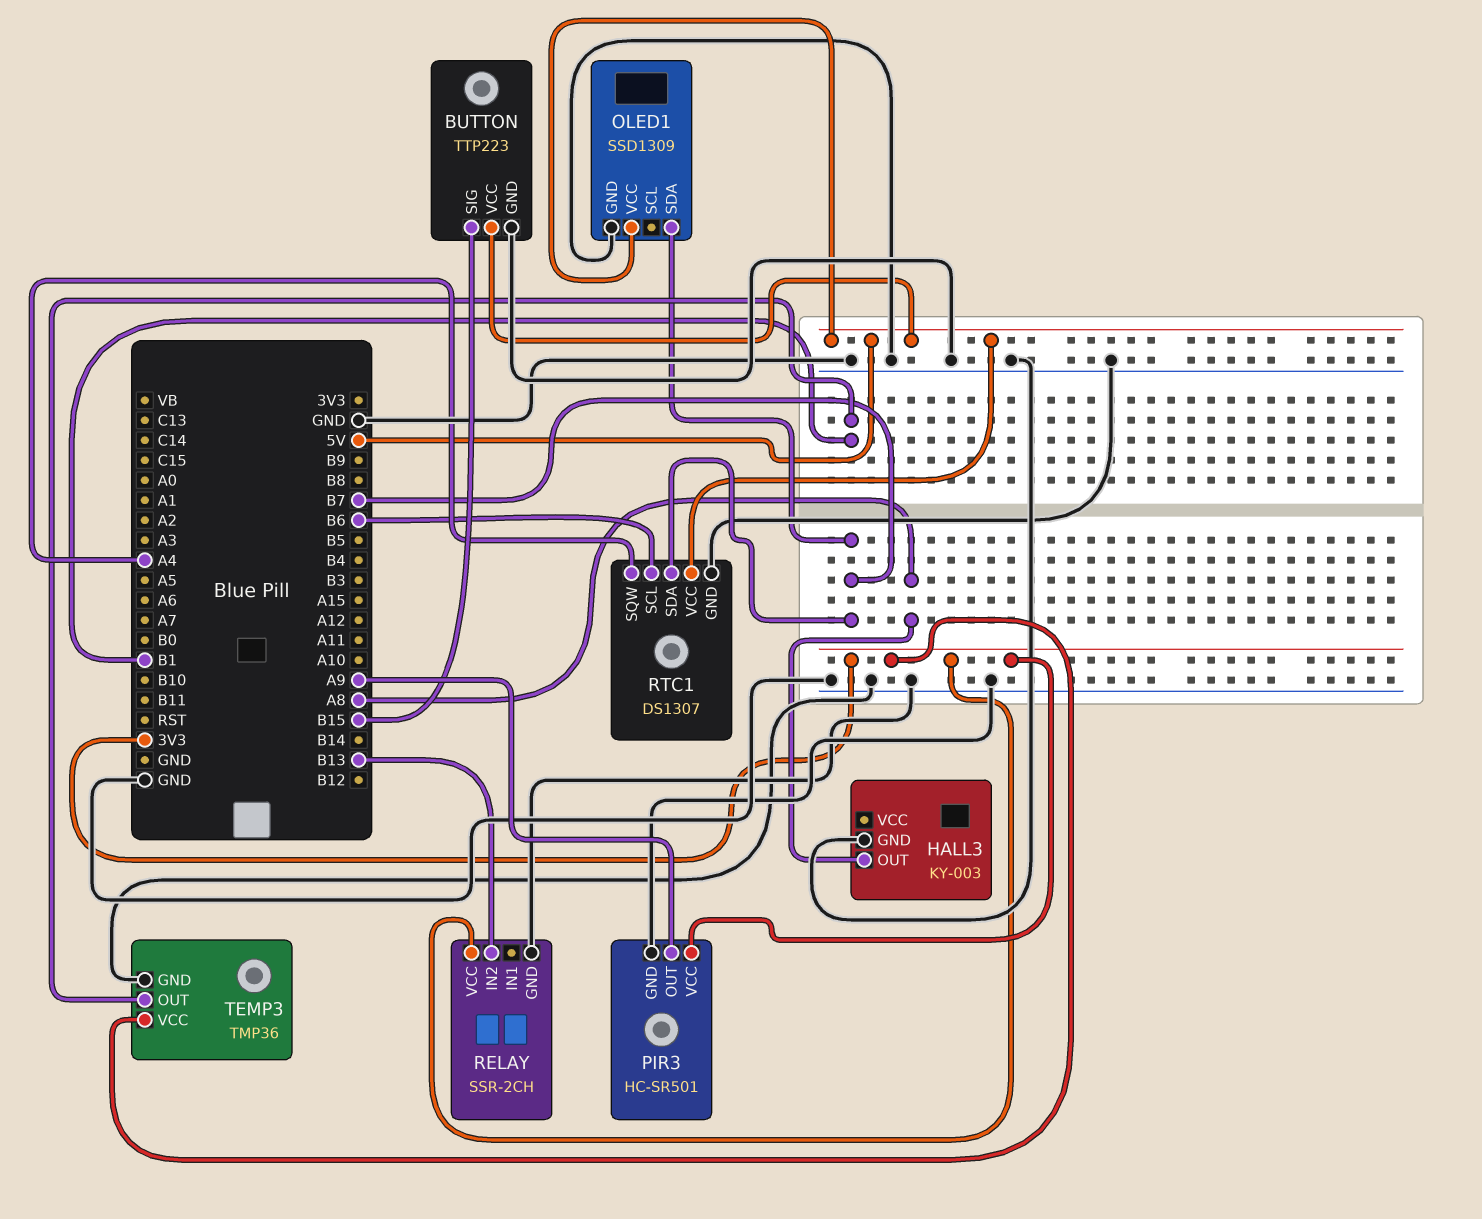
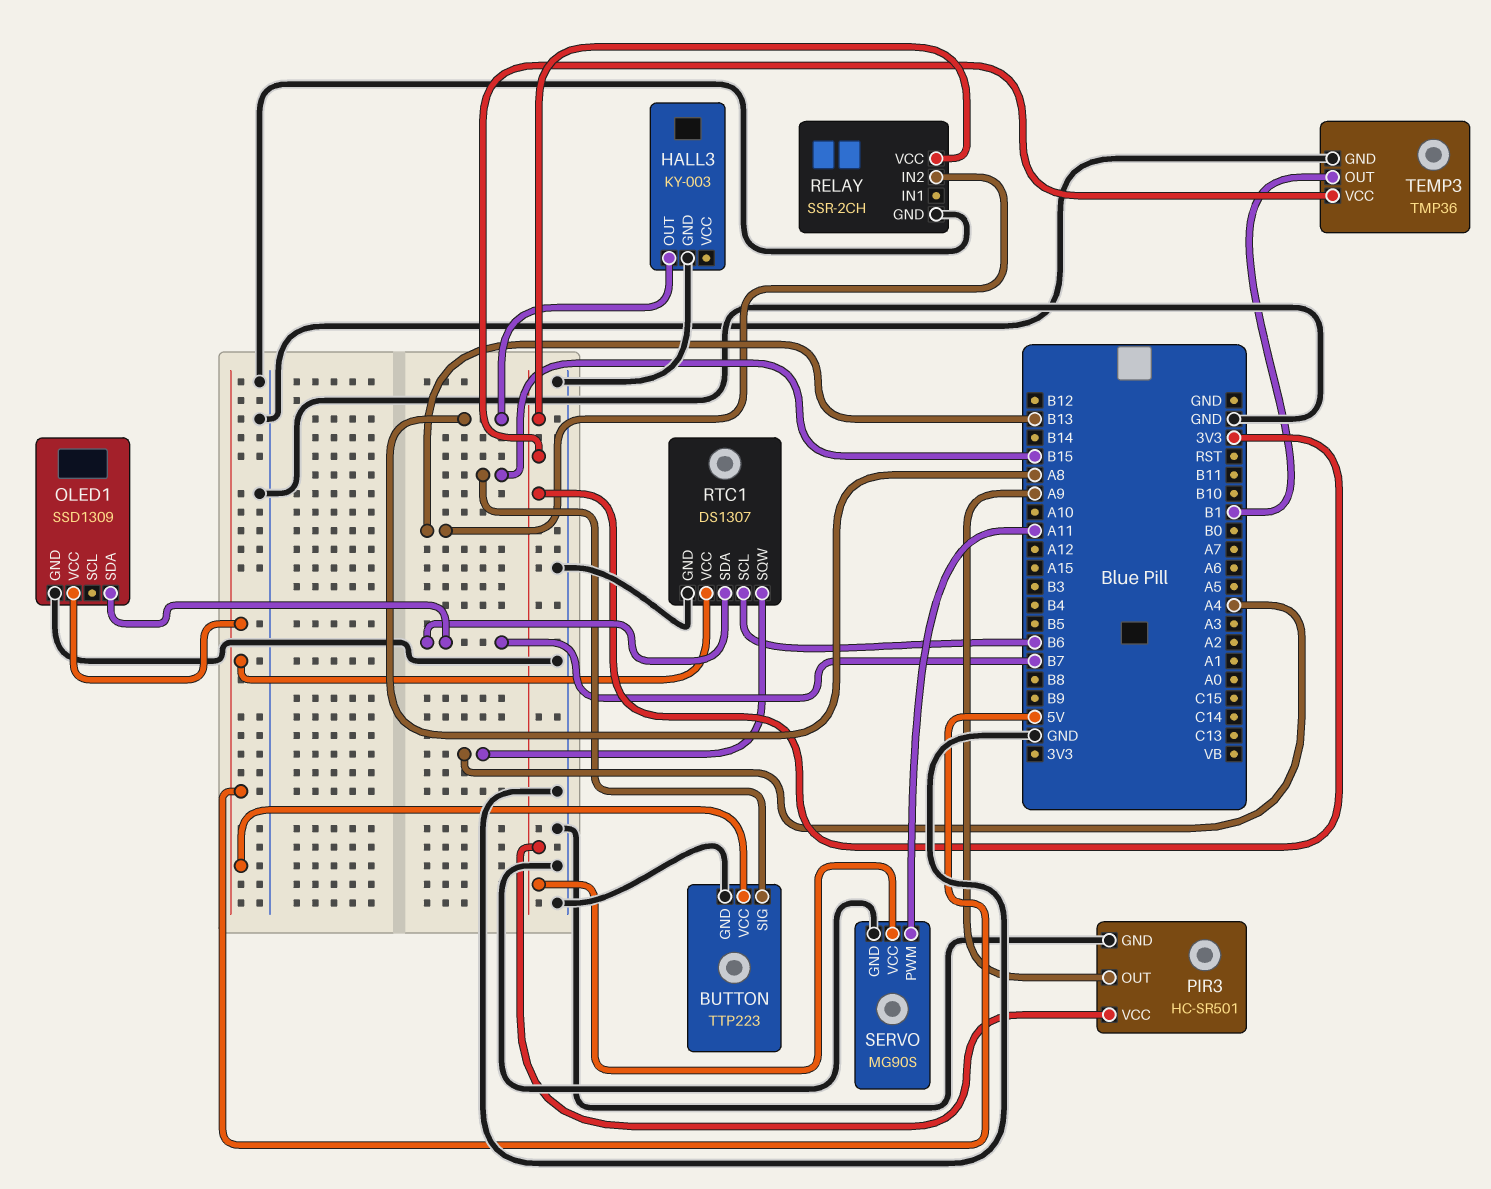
SERVO: none -> MG90S
SERVO pin GND: none -> GND
SERVO pin PWM: none -> A11
SERVO pin VCC: none -> 3V3

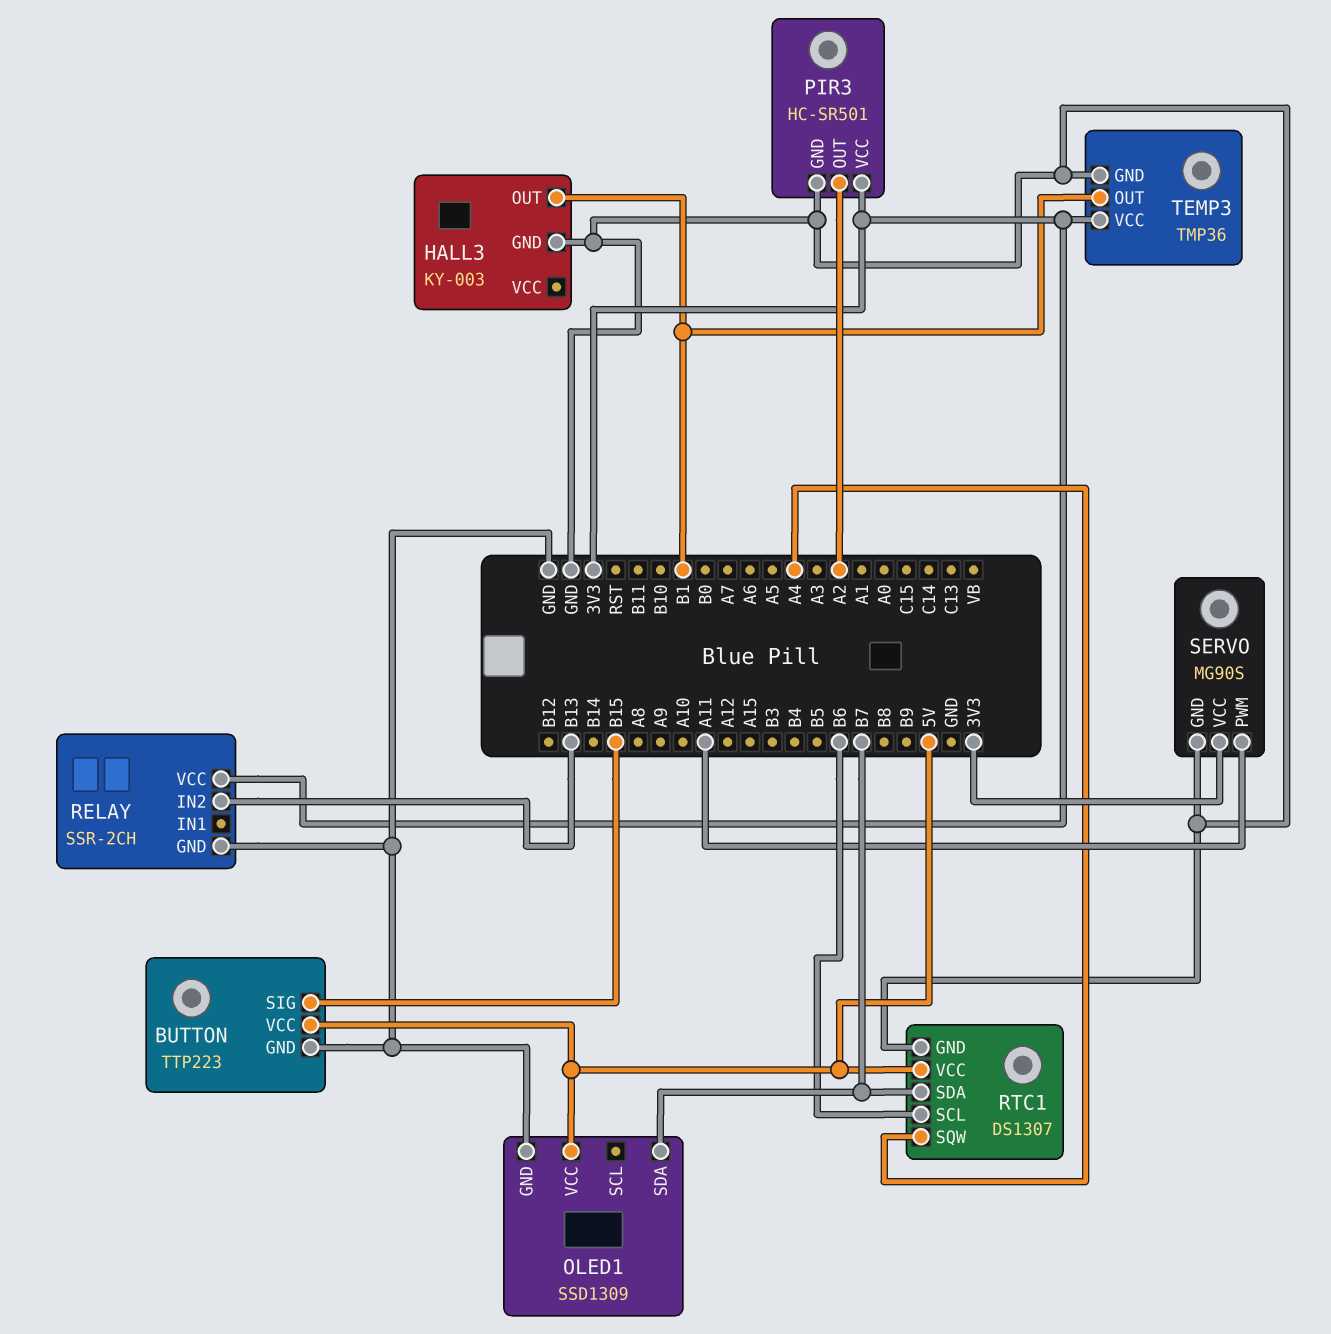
HALL3 pin OUT: A8 -> B1
PIR3 pin OUT: A9 -> A2

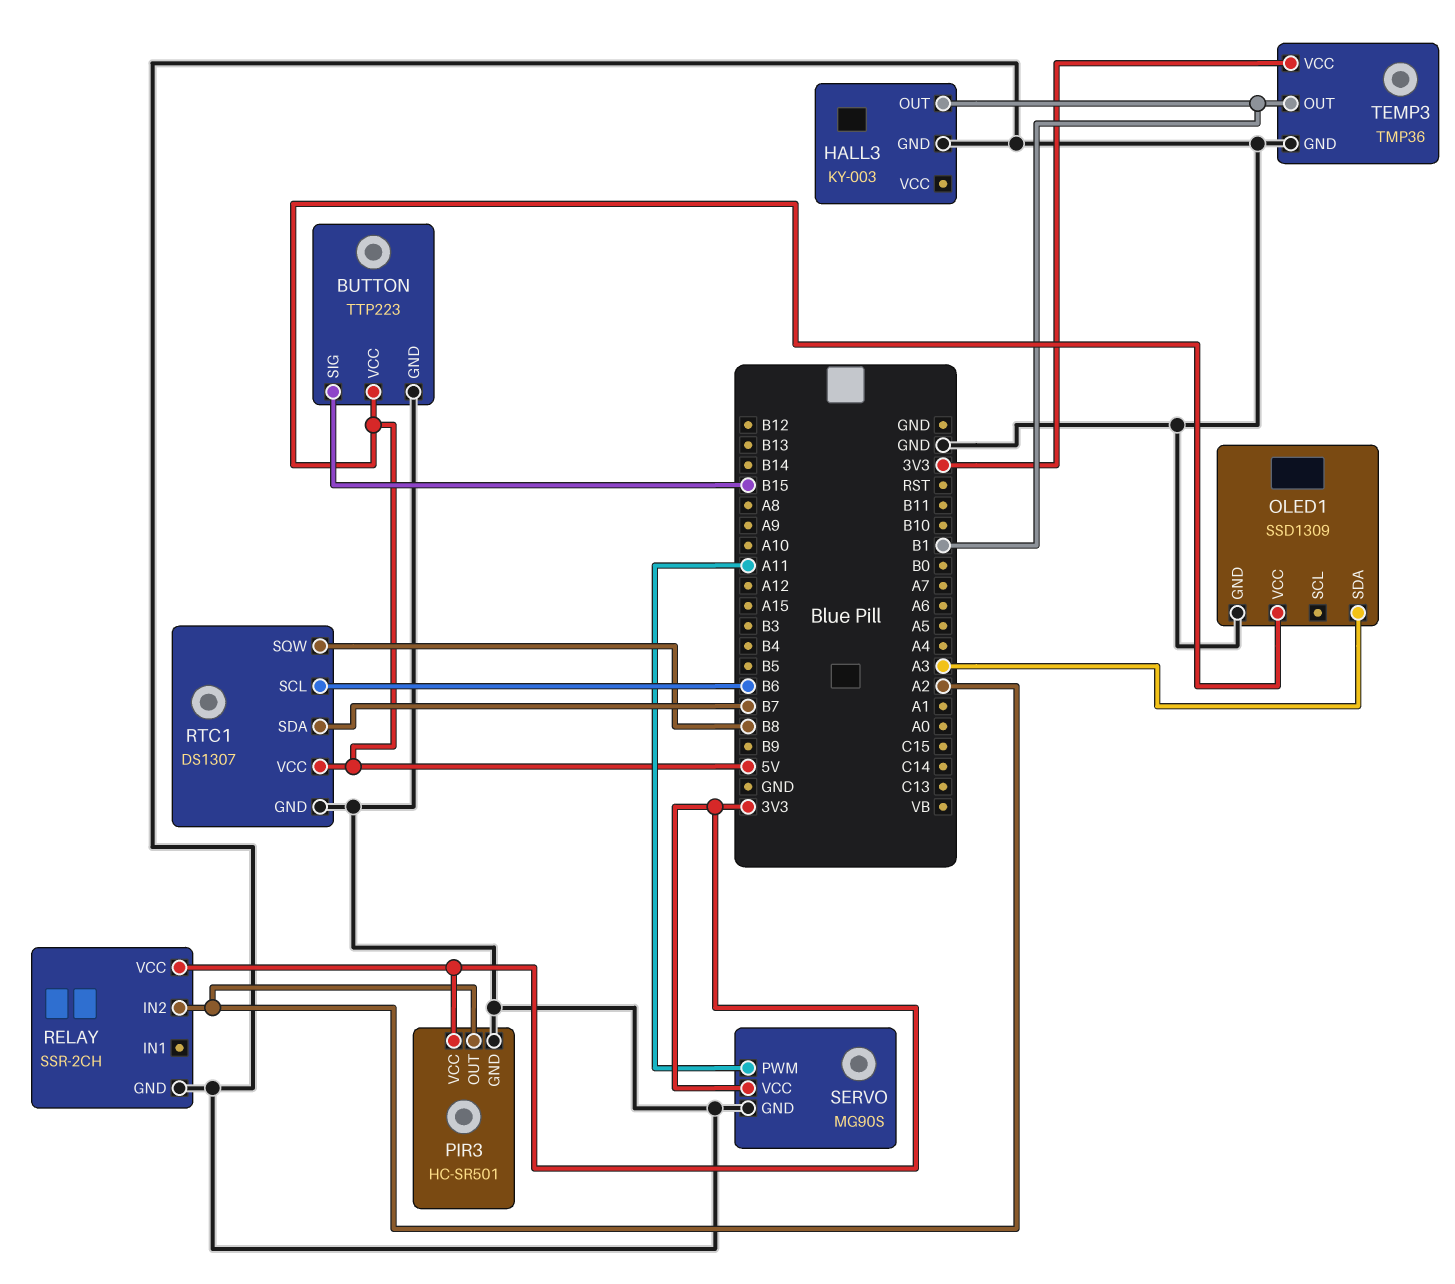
OLED1 pin SDA: B7 -> A3
RELAY pin IN2: B13 -> A2
RTC1 pin SQW: A4 -> B8

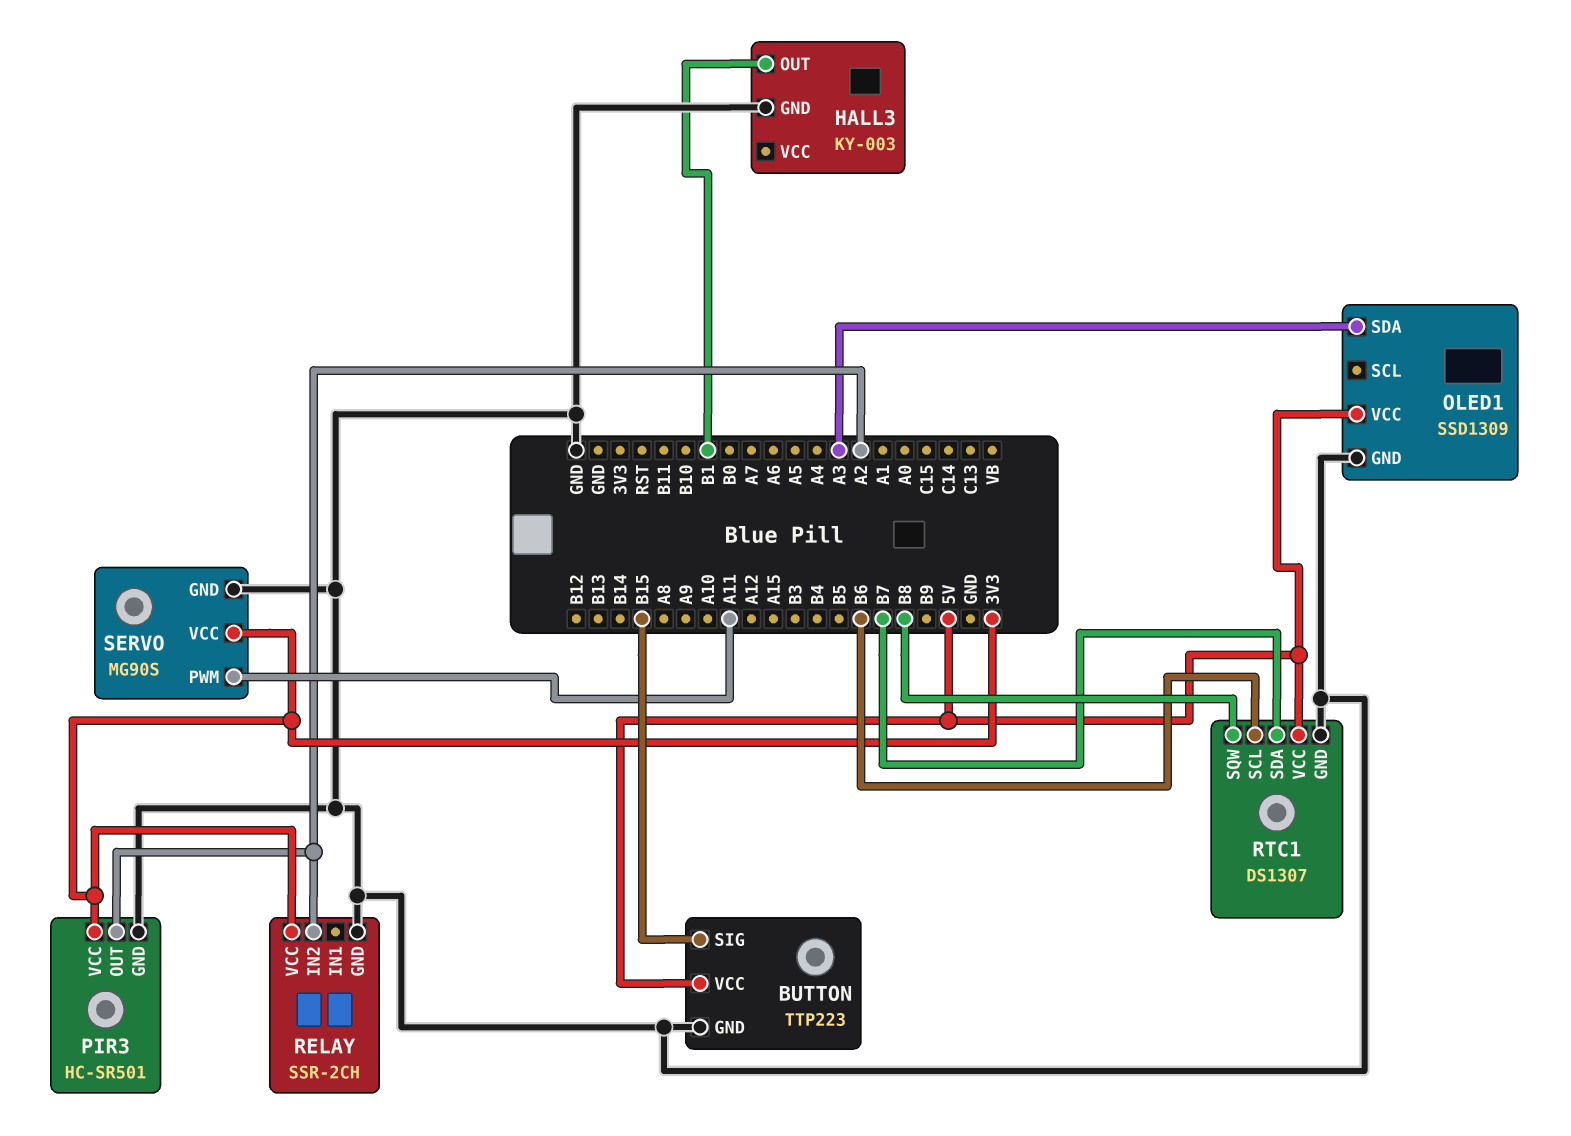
TEMP3: TMP36 -> none
TEMP3 pin GND: GND -> none
TEMP3 pin OUT: B1 -> none
TEMP3 pin VCC: 3V3 -> none

